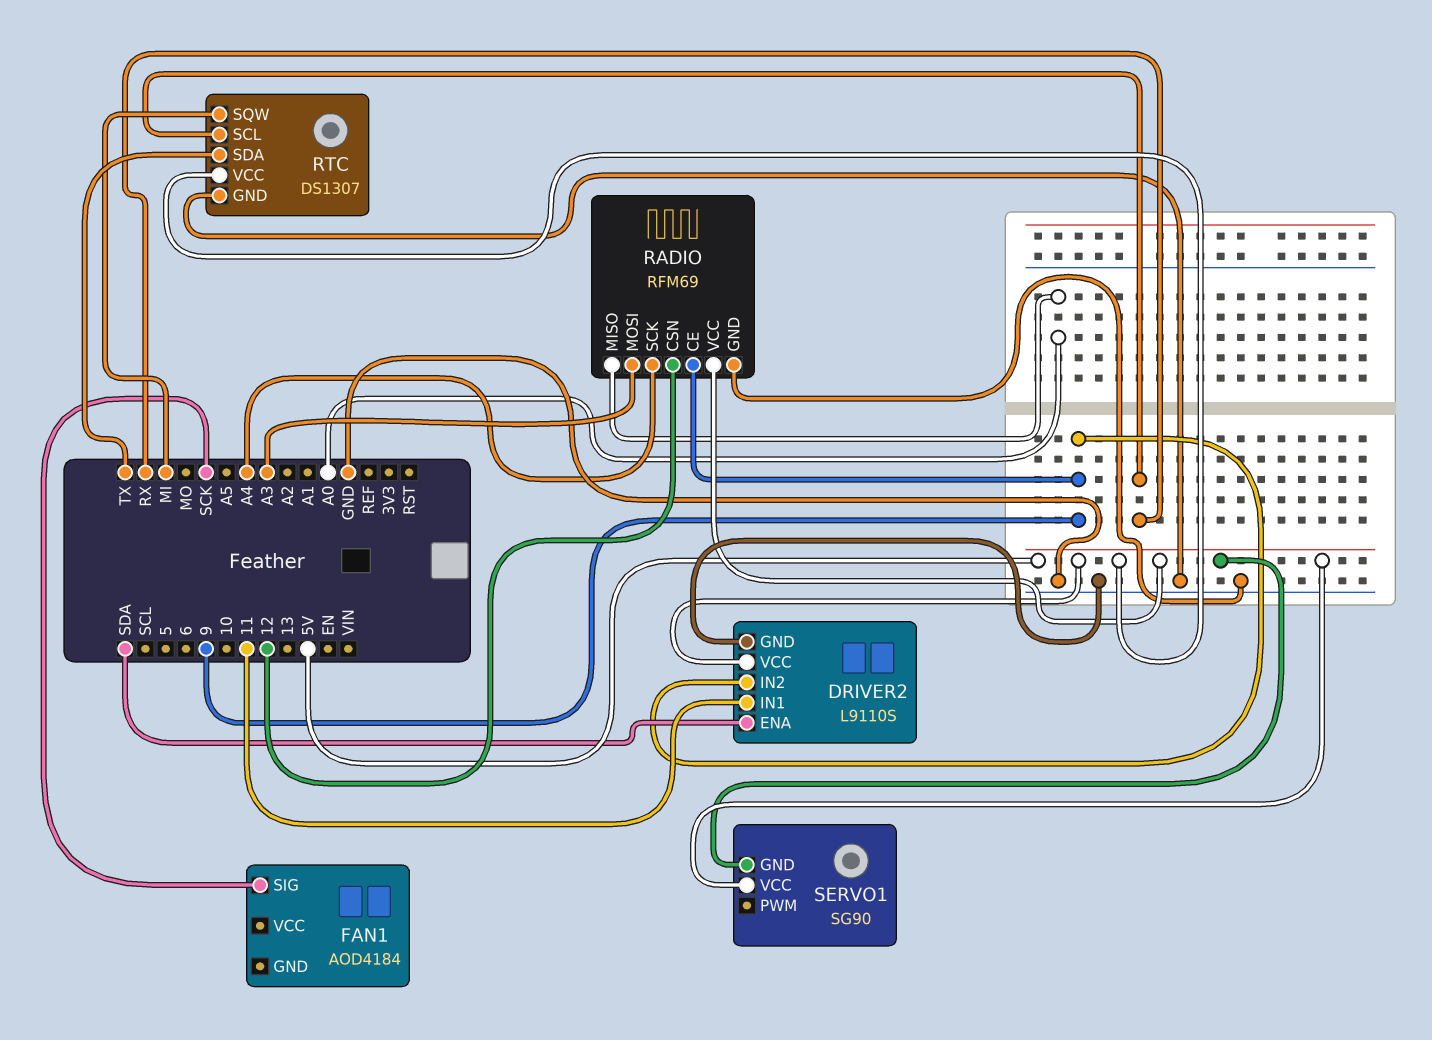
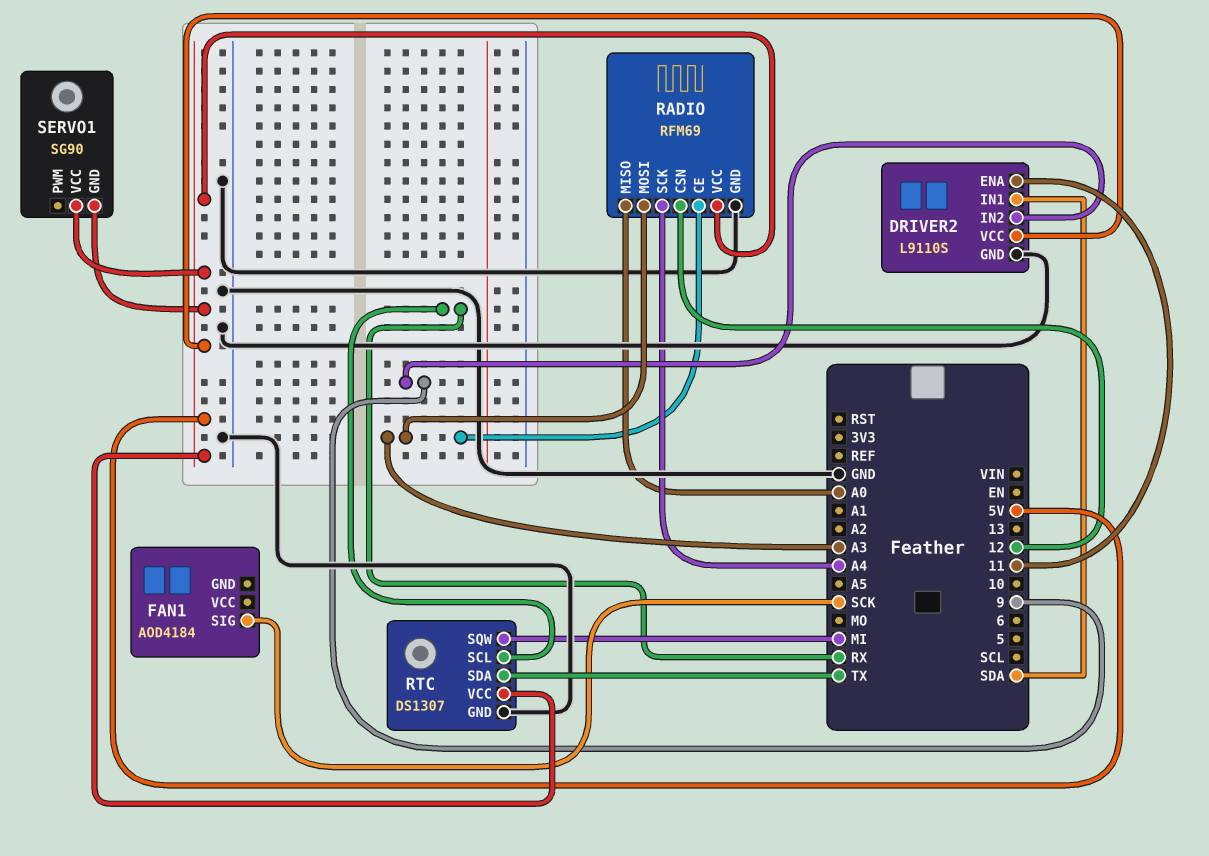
DRIVER2 pin ENA: SDA -> 11
DRIVER2 pin IN1: 11 -> SDA
RADIO pin CE: 9 -> A3

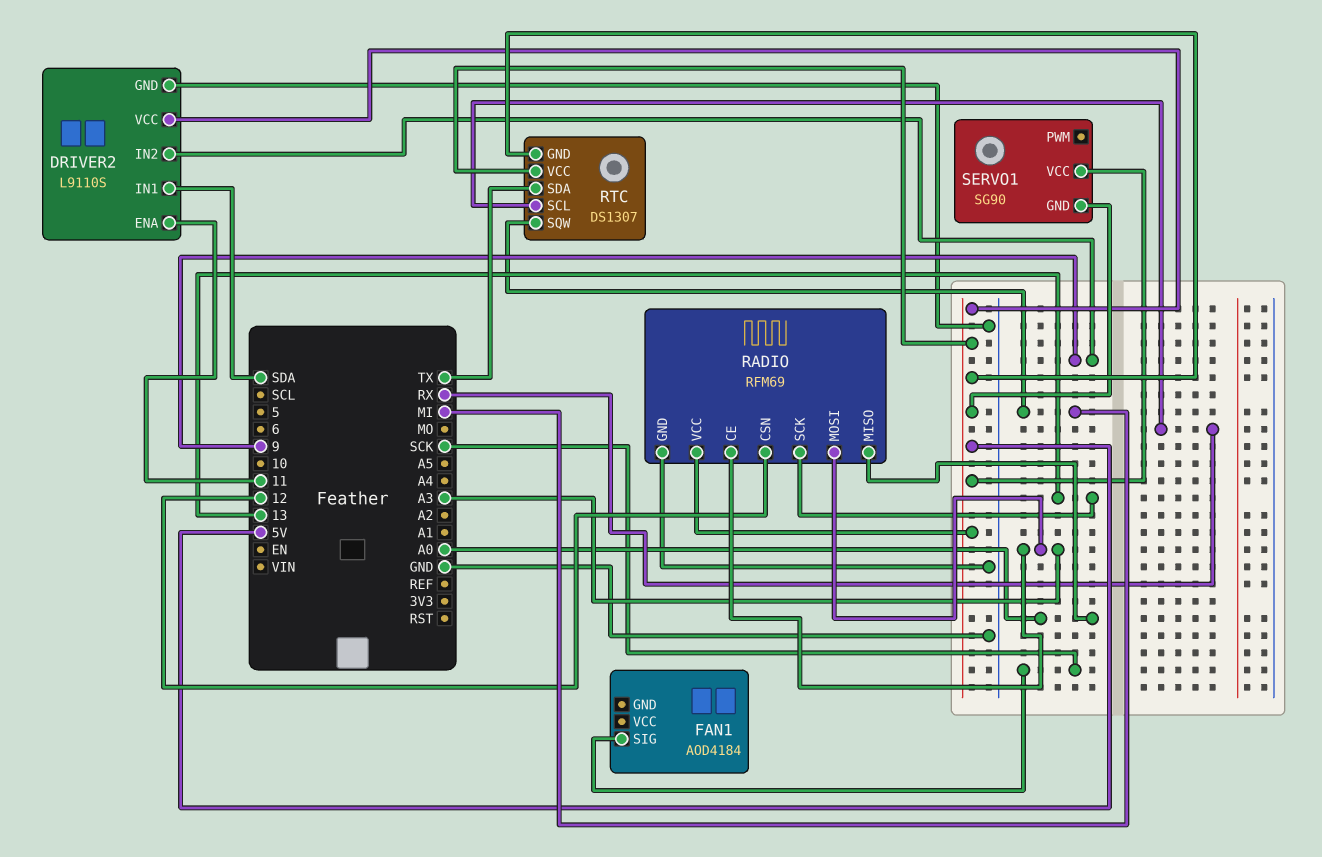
RADIO pin SCK: A4 -> 13
RTC pin GND: GND -> 5V

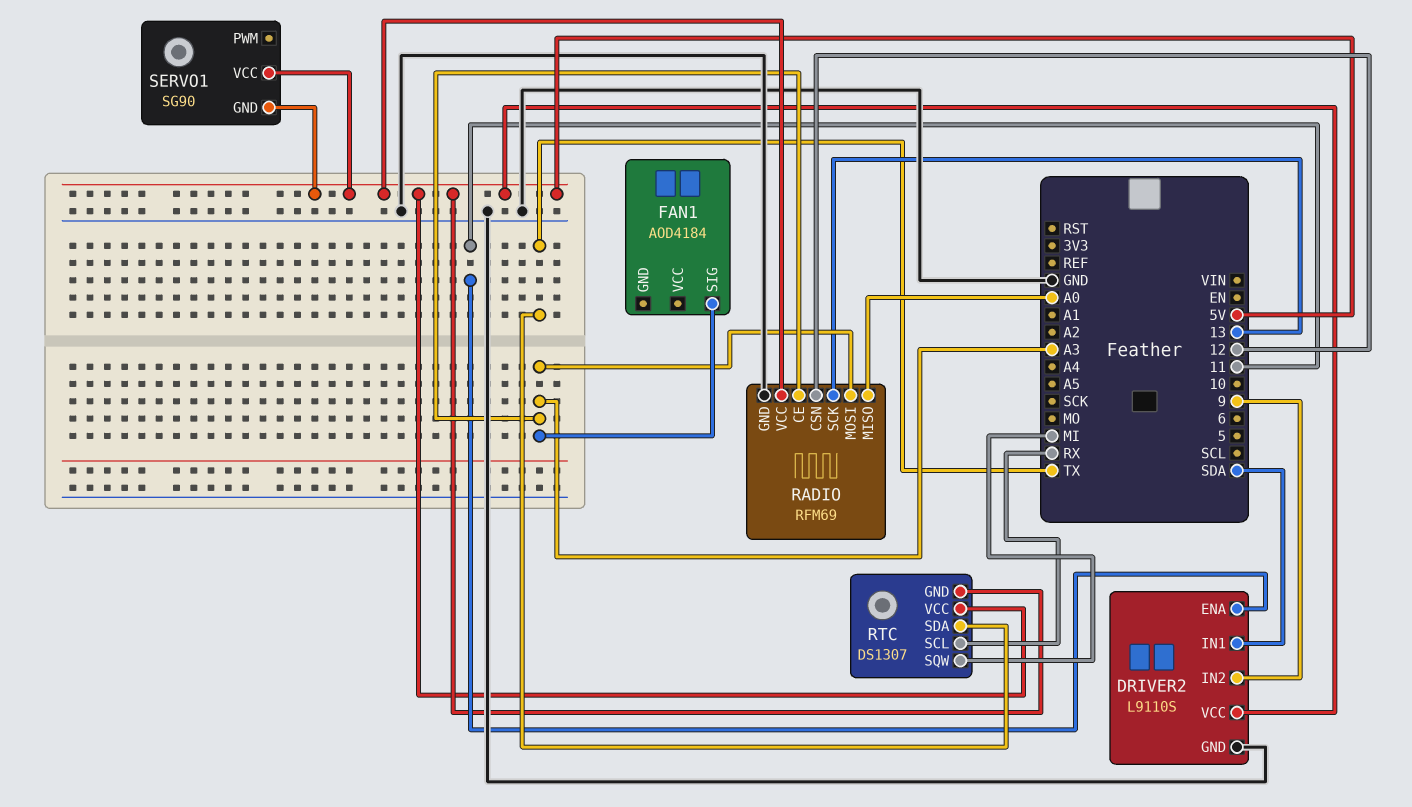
FAN1 pin SIG: SCK -> A3

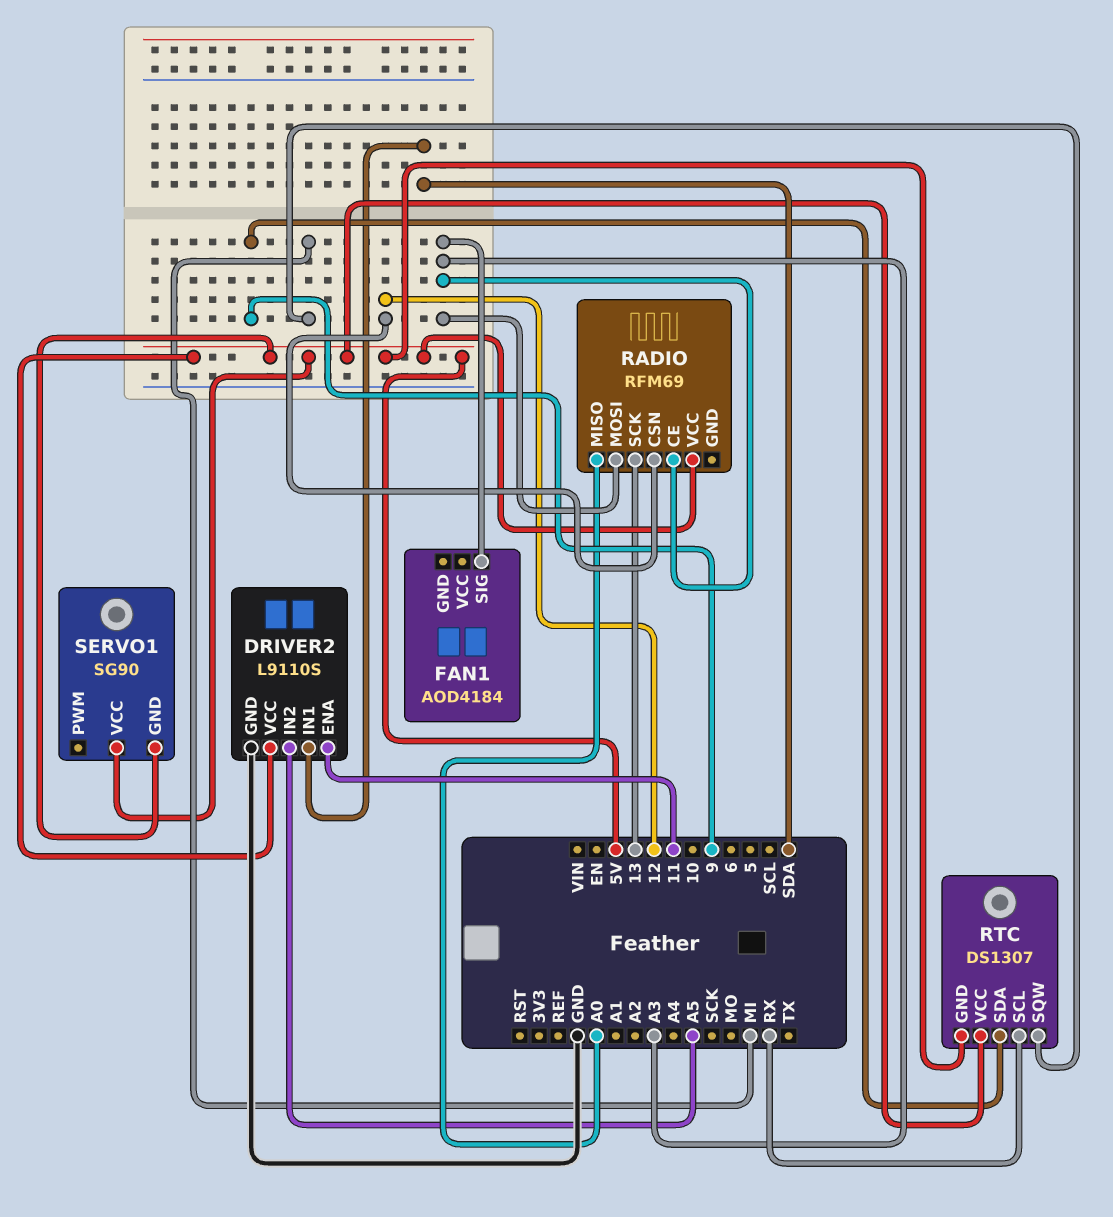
DRIVER2 pin IN2: 9 -> A5
RADIO pin GND: GND -> none
RTC pin SDA: TX -> 9

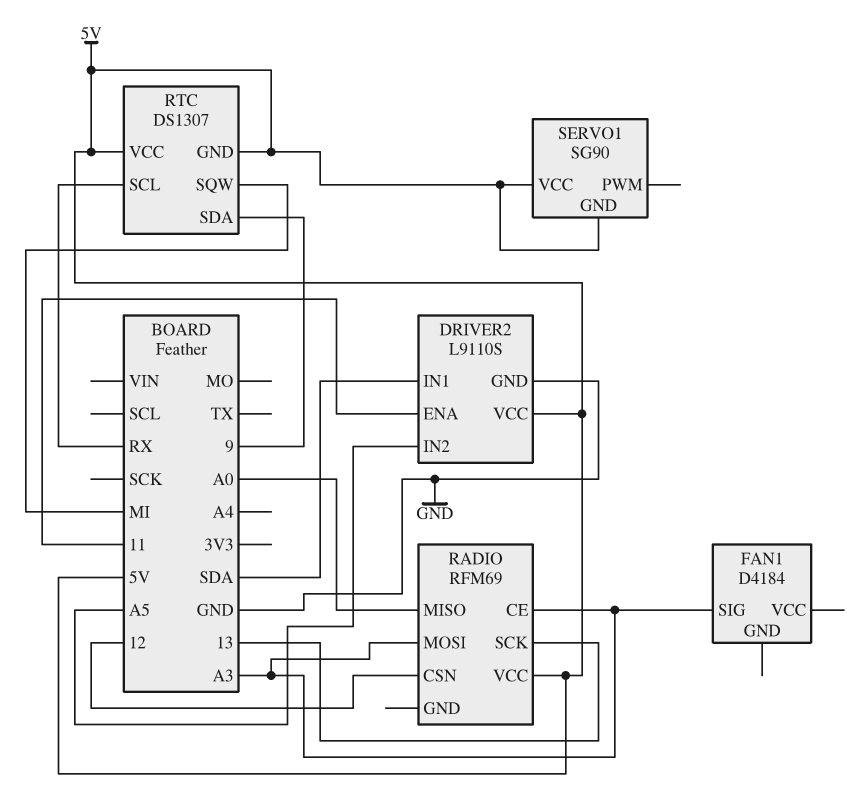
FAN1: AOD4184 -> D4184

